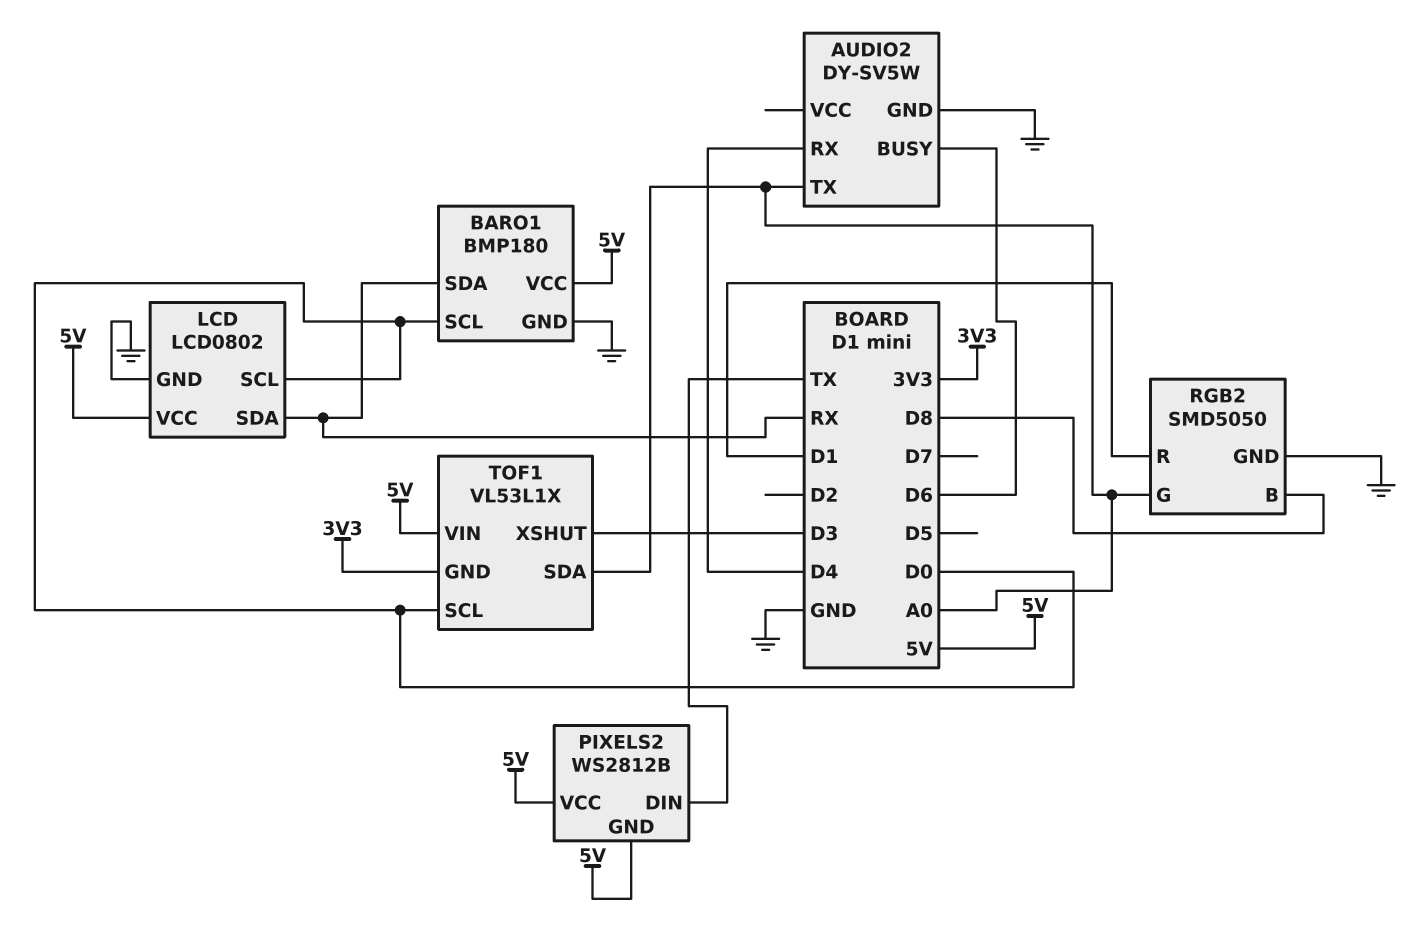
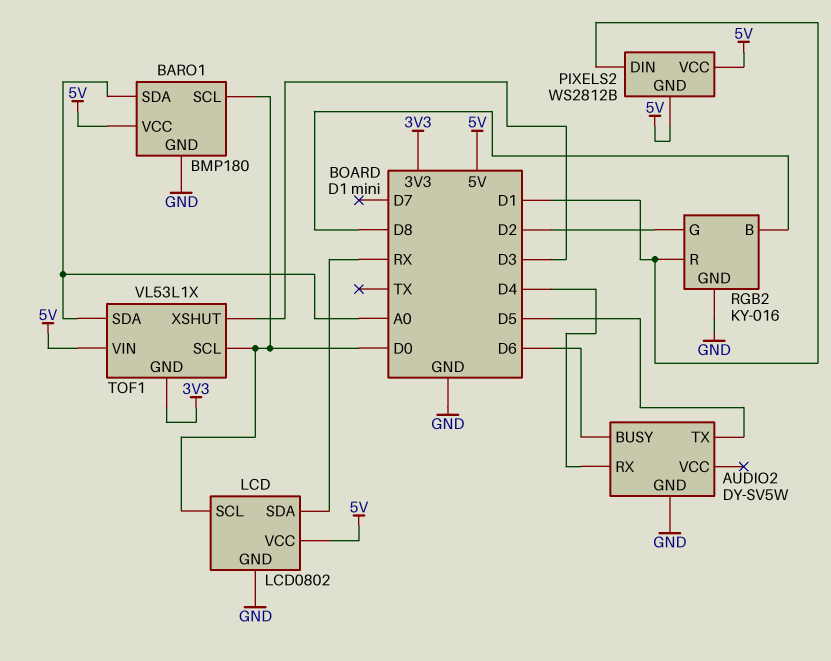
AUDIO2 pin TX: A0 -> D5
BARO1 pin SDA: RX -> A0
PIXELS2 pin DIN: TX -> D1
RGB2: SMD5050 -> KY-016
RGB2 pin G: A0 -> D2

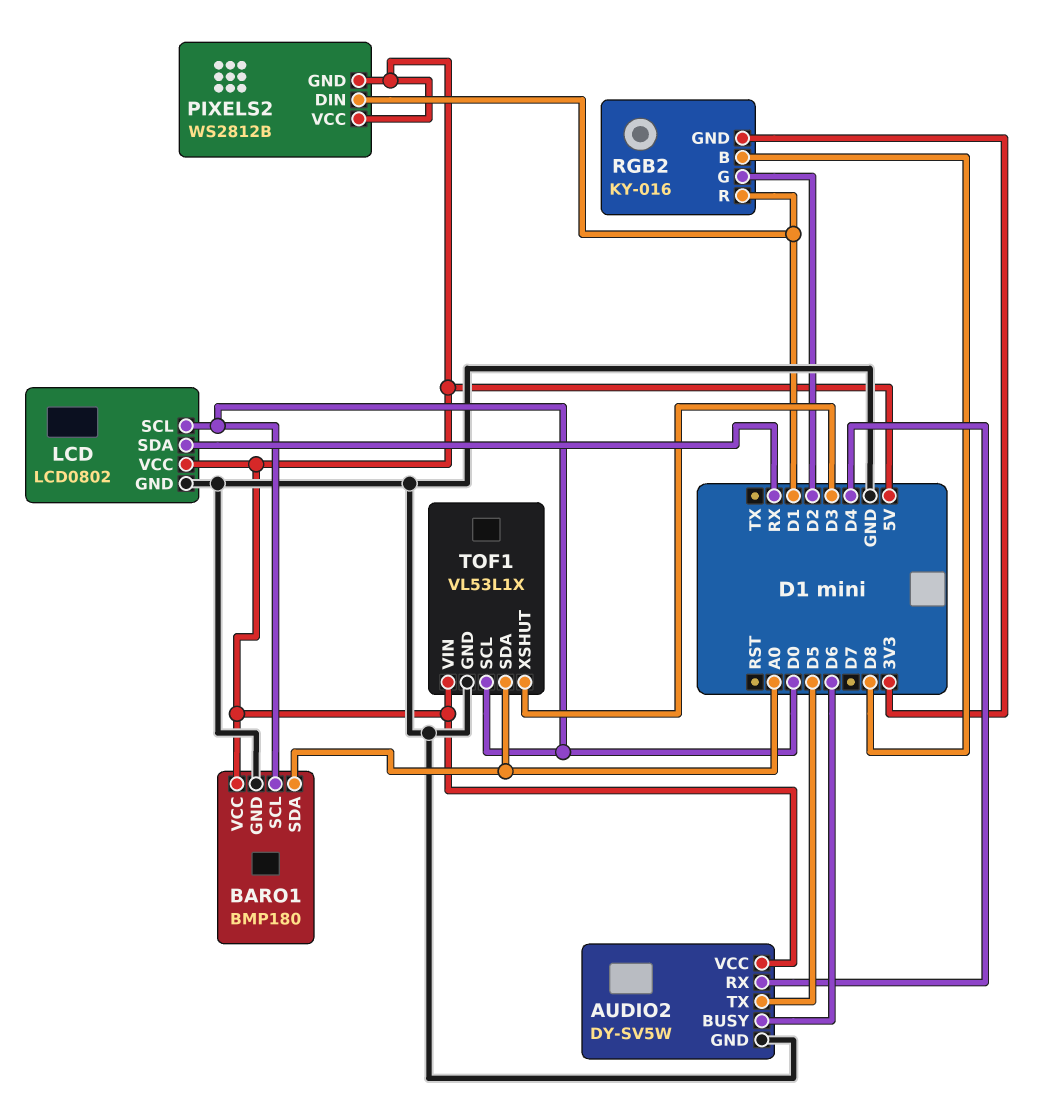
AUDIO2 pin VCC: none -> 5V
RGB2 pin GND: GND -> 3V3
TOF1 pin GND: 3V3 -> GND

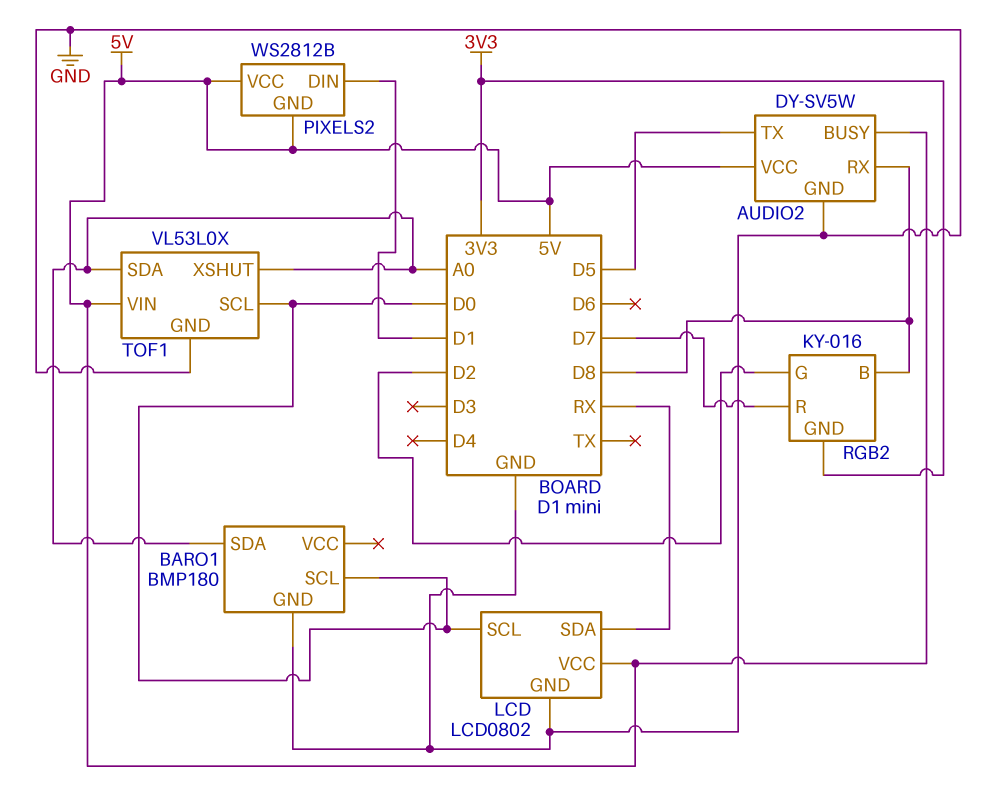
AUDIO2 pin BUSY: D6 -> 5V
AUDIO2 pin RX: D4 -> D8
BARO1 pin VCC: 5V -> none
RGB2 pin R: D1 -> D7
TOF1: VL53L1X -> VL53L0X
TOF1 pin XSHUT: D3 -> A0

